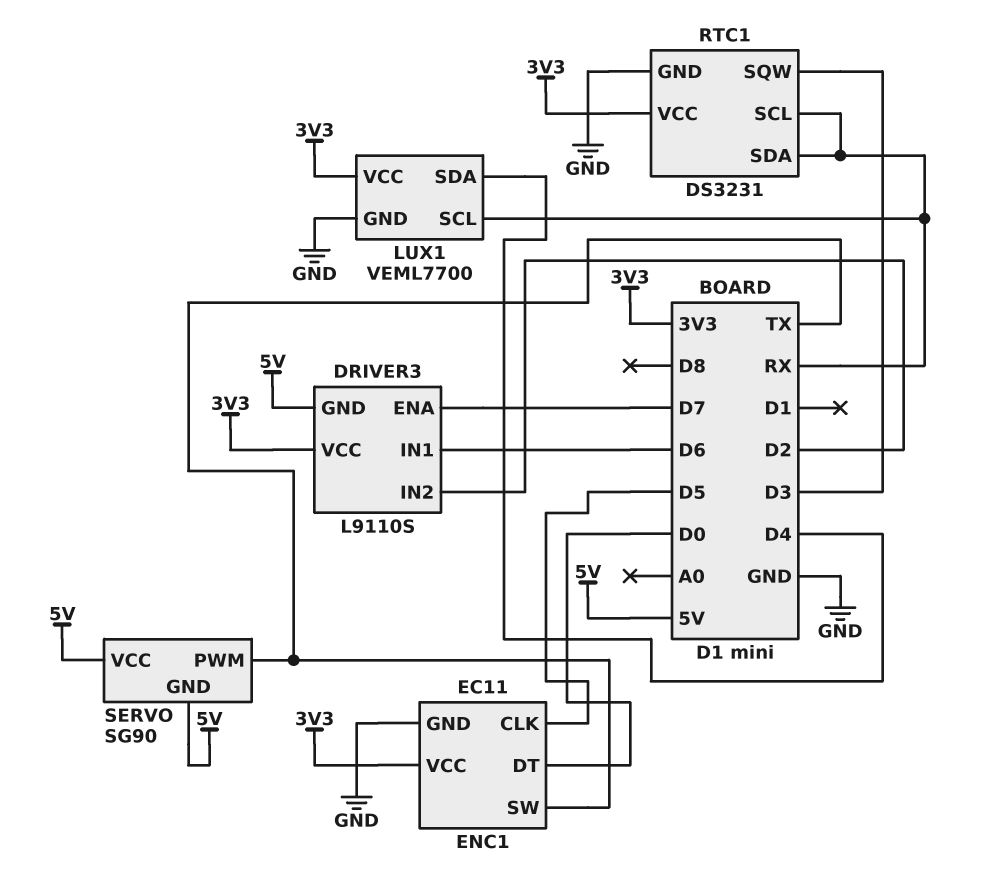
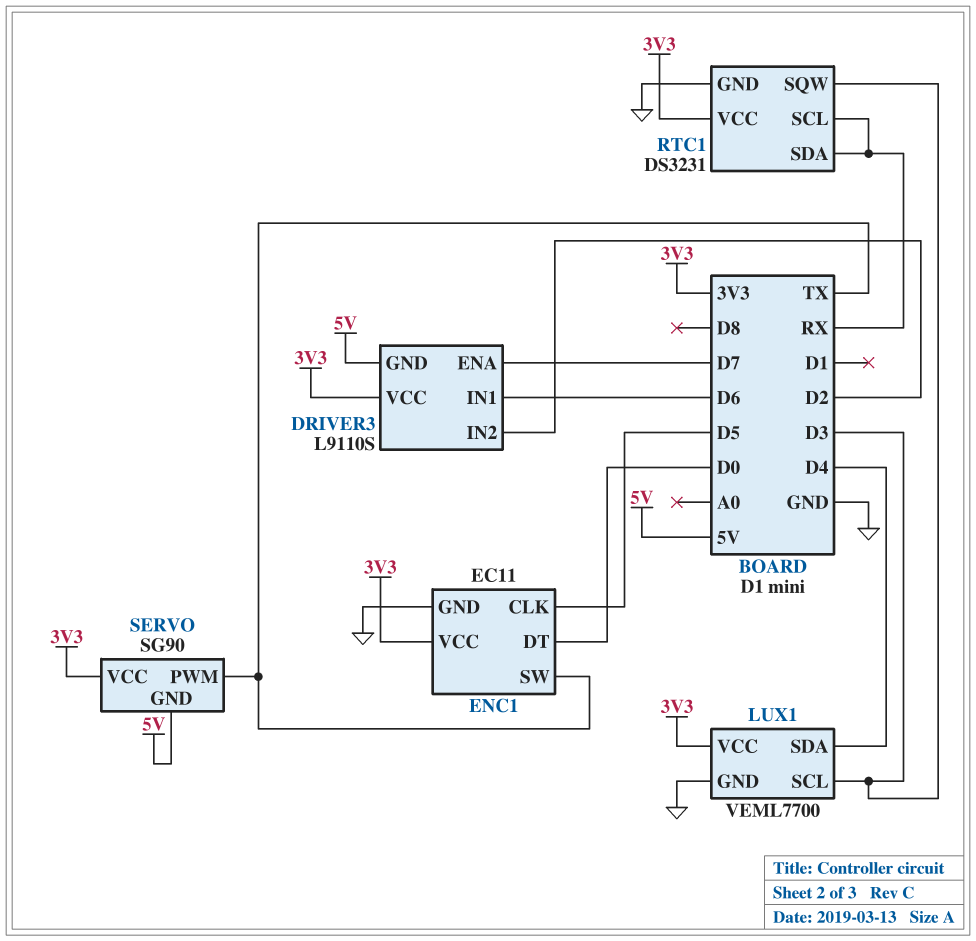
LUX1 pin SCL: RX -> D3
SERVO pin VCC: 5V -> 3V3

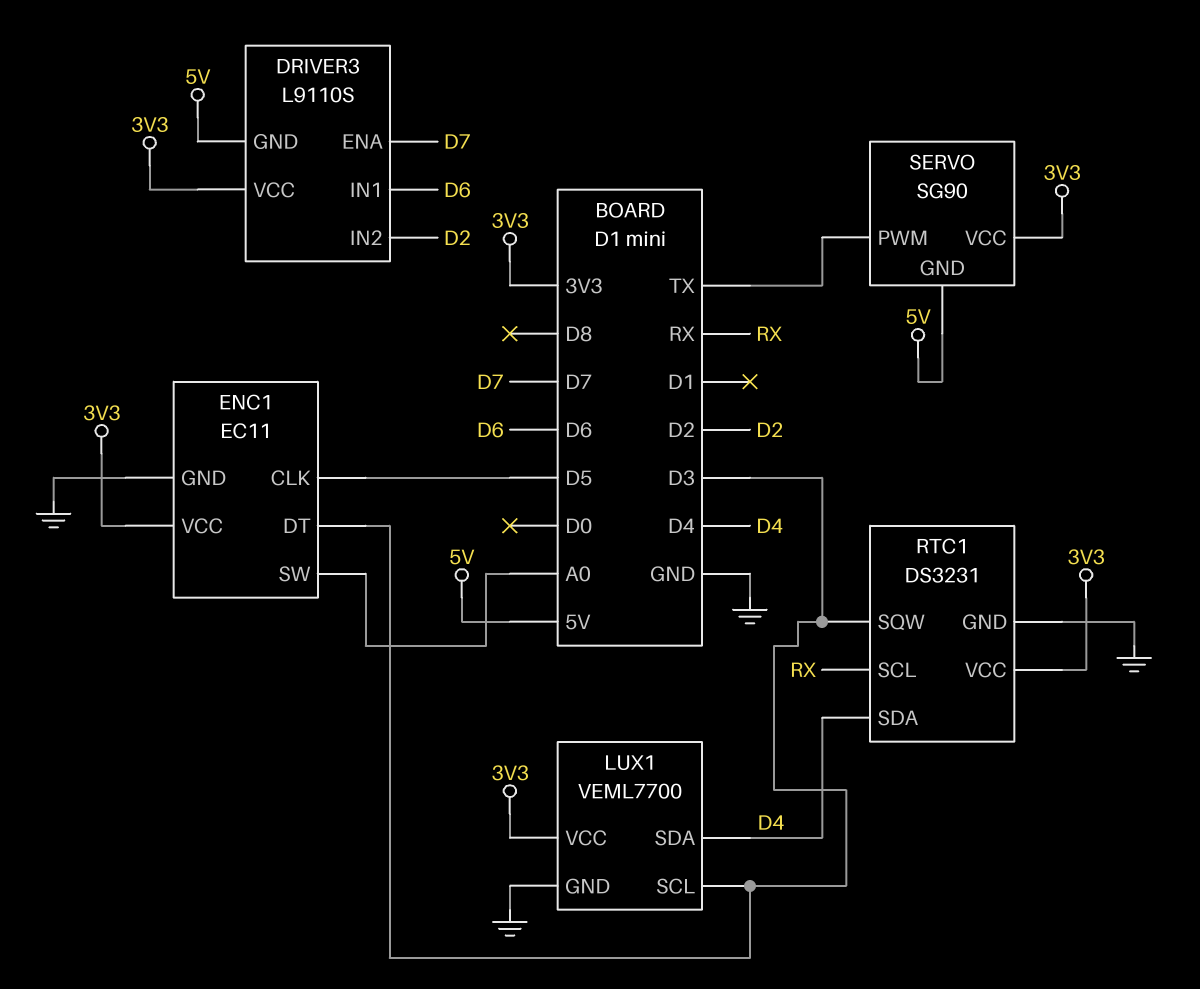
ENC1 pin DT: D0 -> D3
ENC1 pin SW: TX -> A0
RTC1 pin SDA: RX -> D4

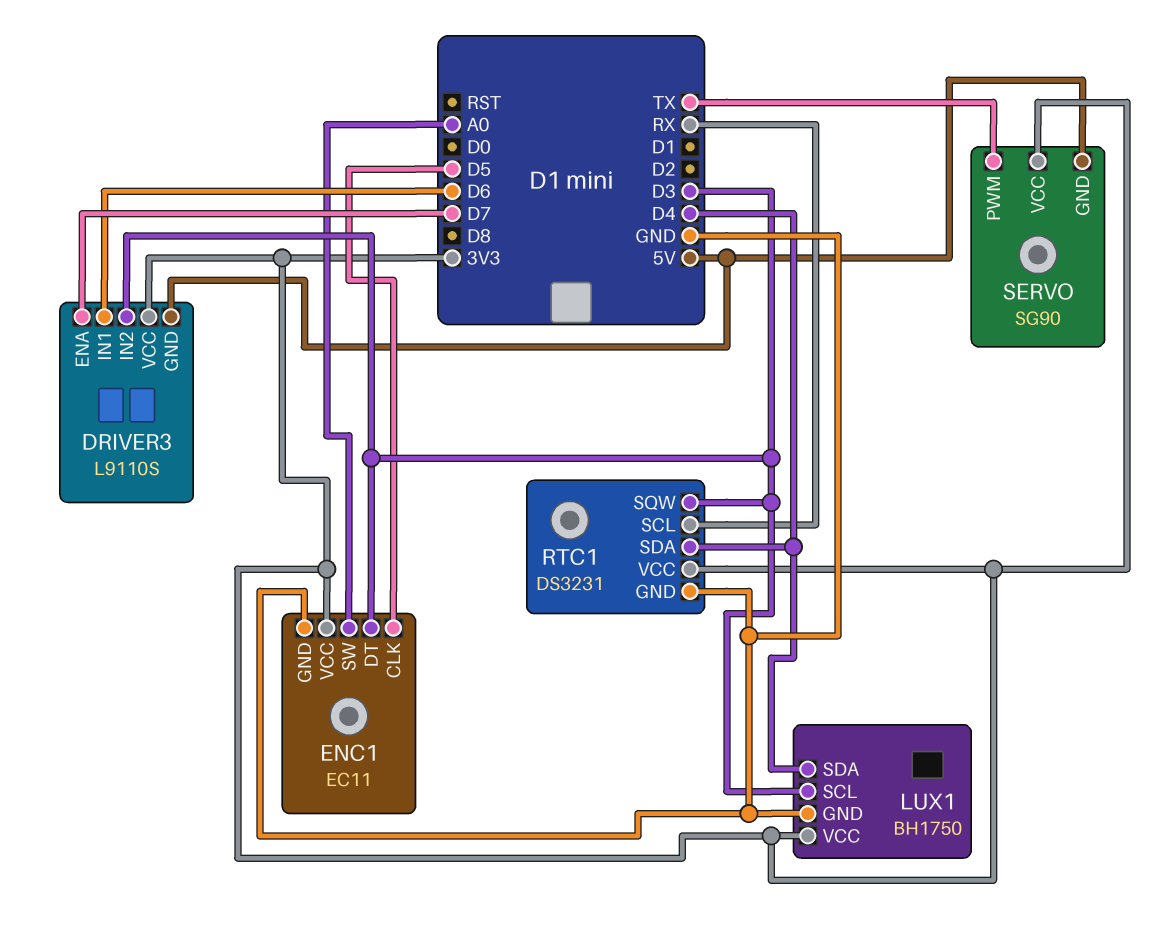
DRIVER3 pin IN2: D2 -> D3
LUX1: VEML7700 -> BH1750

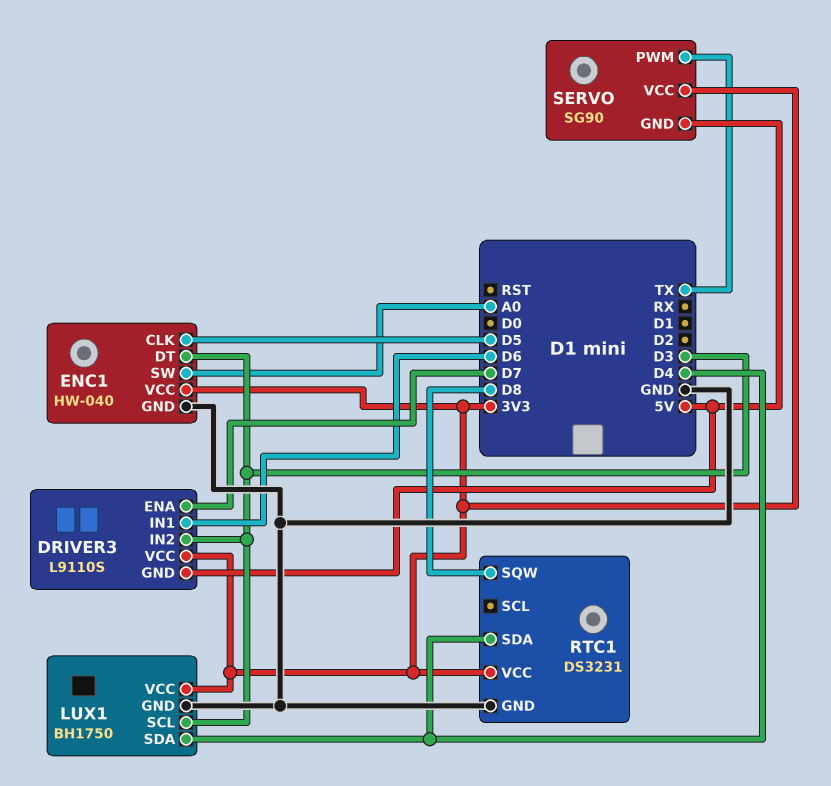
ENC1: EC11 -> HW-040
RTC1 pin SCL: RX -> none
RTC1 pin SQW: D3 -> D8

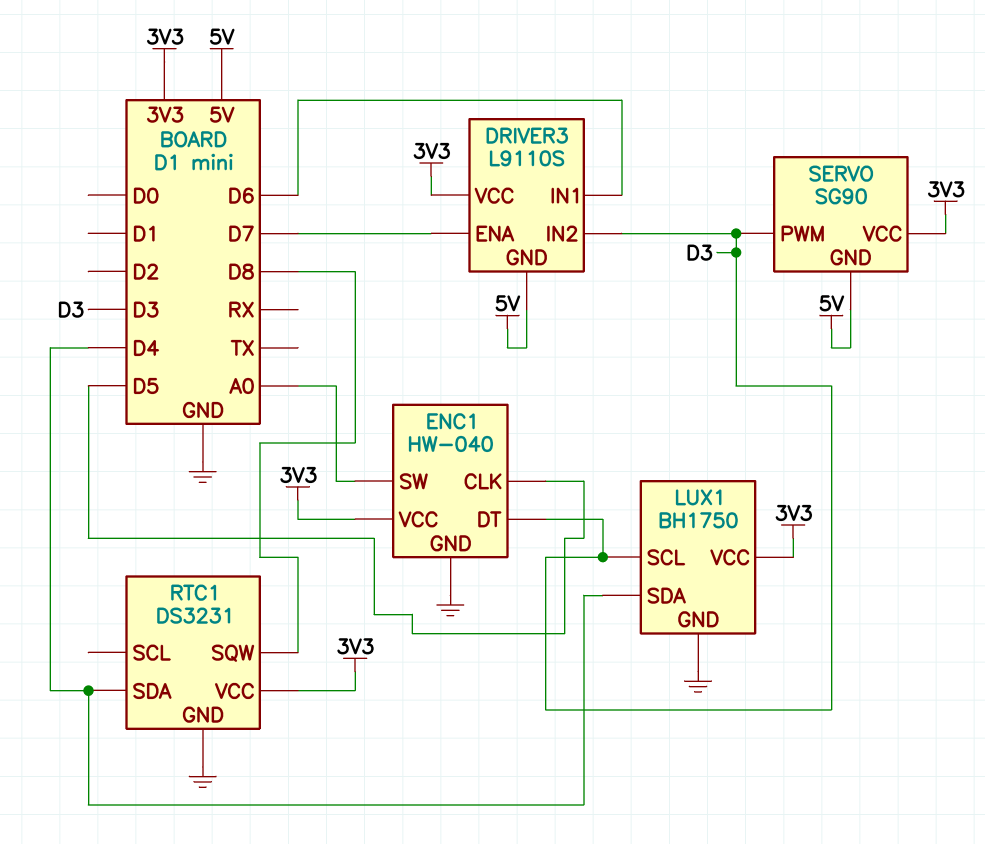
SERVO pin PWM: TX -> D3

